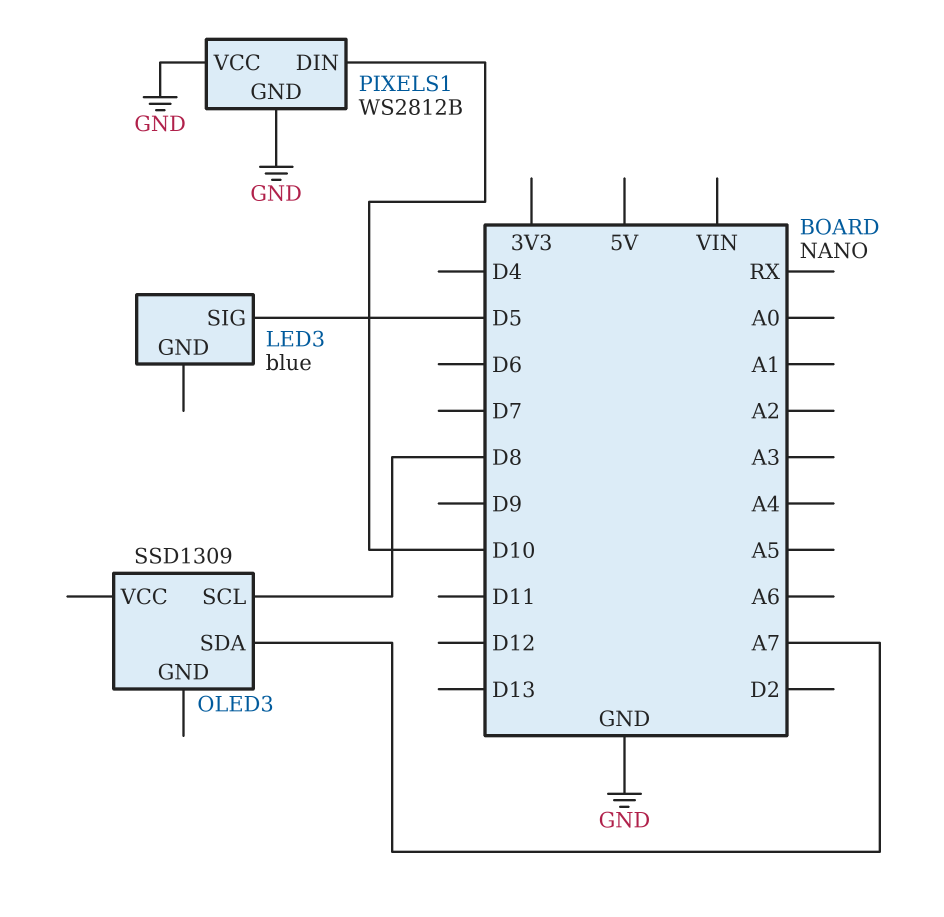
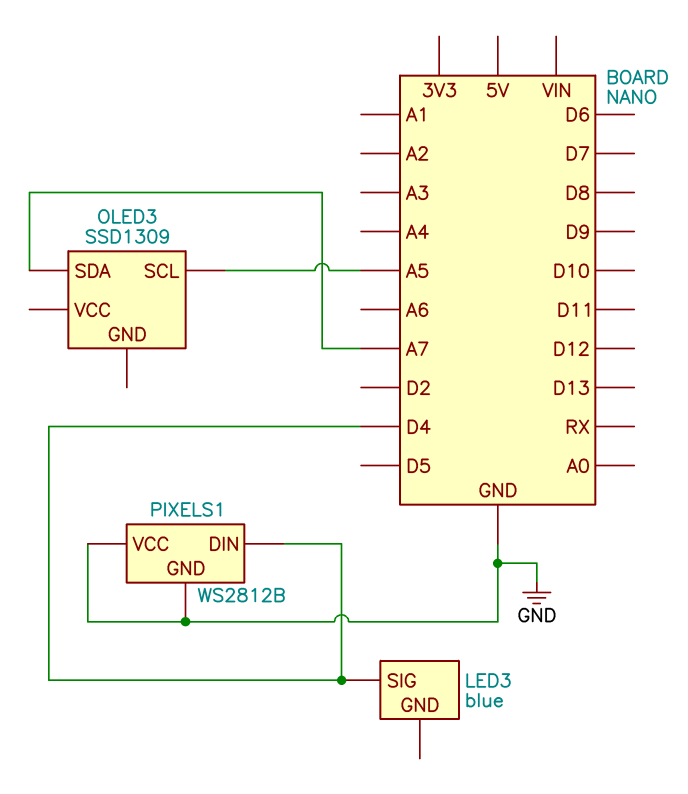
LED3 pin SIG: D5 -> D4
OLED3 pin SCL: D8 -> A5
PIXELS1 pin DIN: D10 -> D4

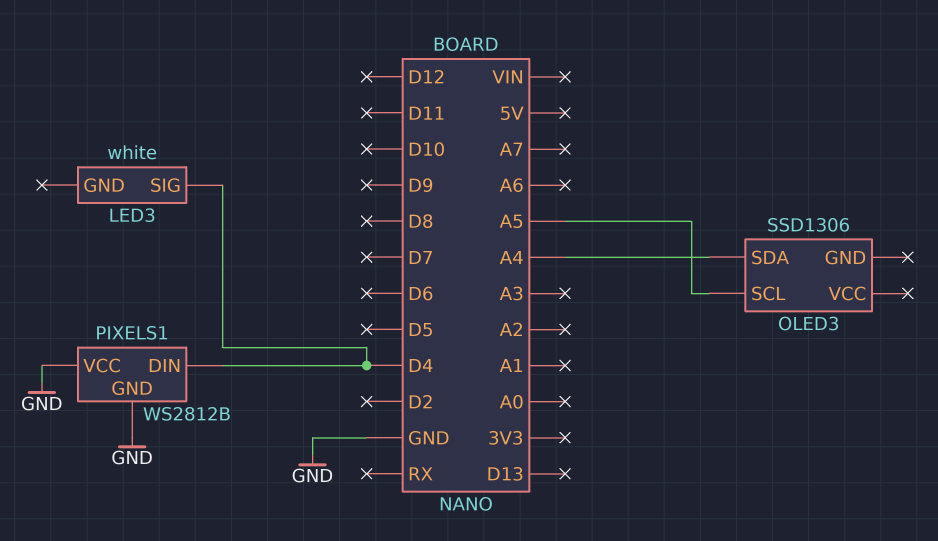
LED3: blue -> white
OLED3: SSD1309 -> SSD1306
OLED3 pin SDA: A7 -> A4

